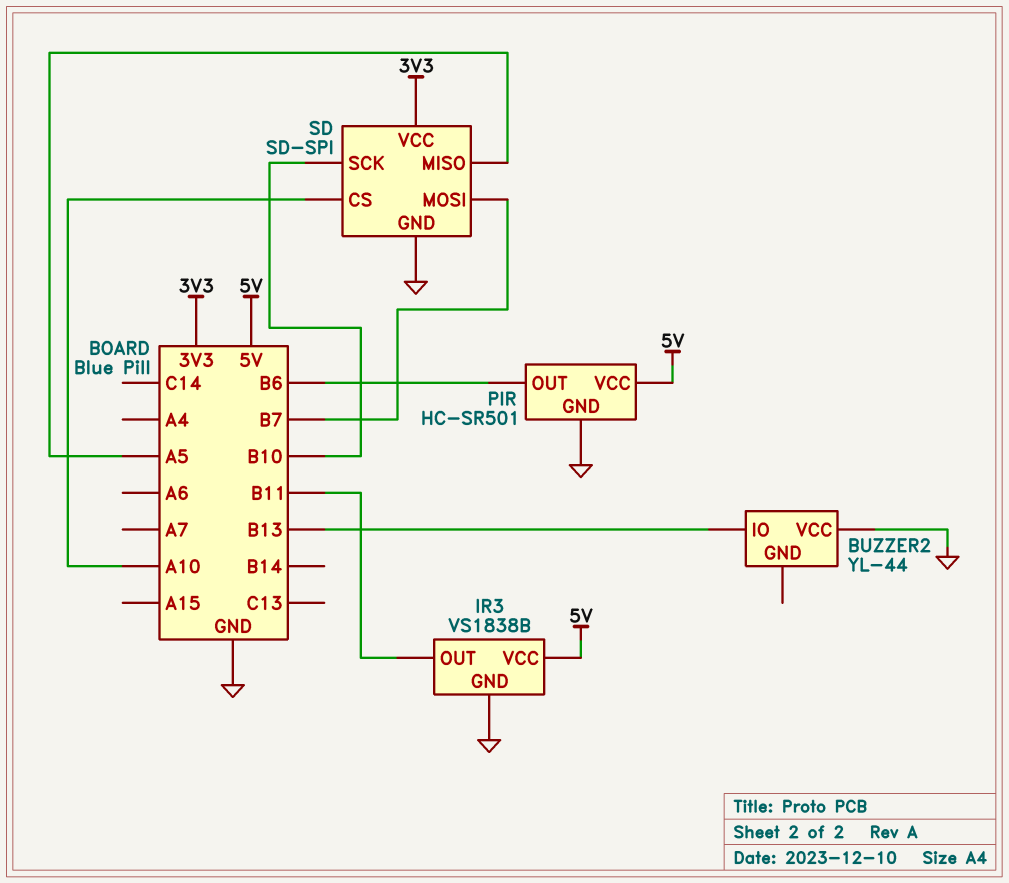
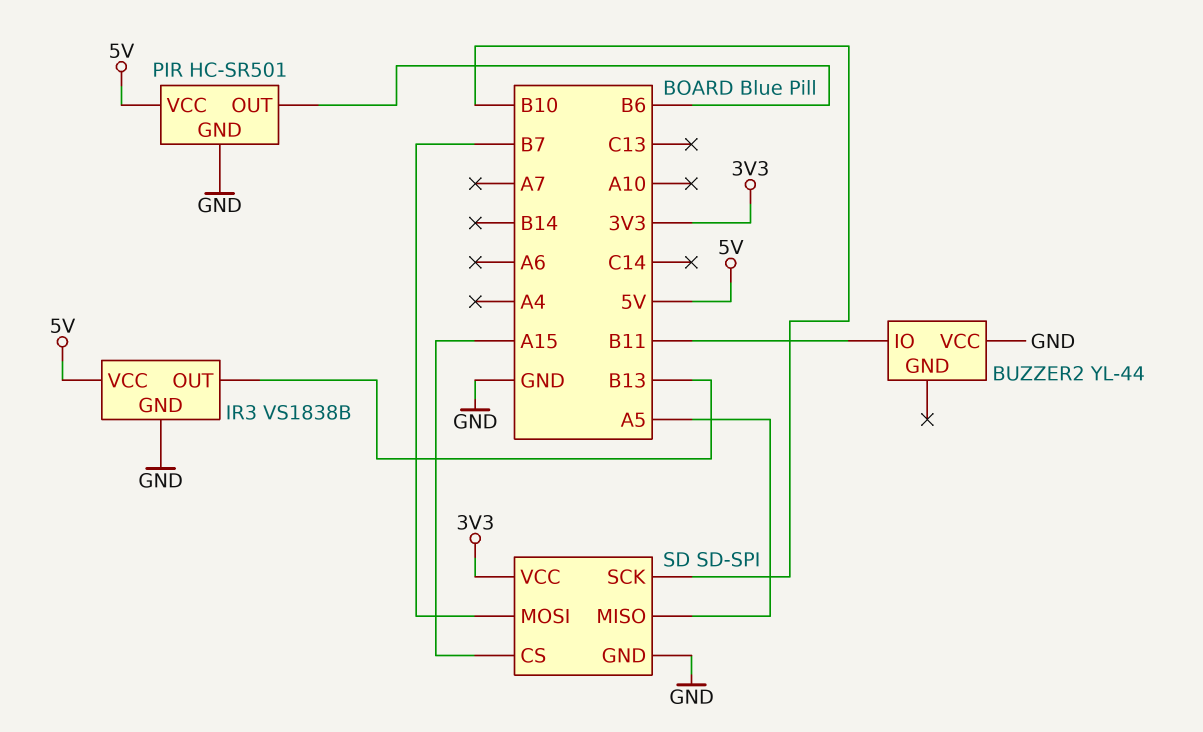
BUZZER2 pin IO: B13 -> B11
IR3 pin OUT: B11 -> B13
SD pin CS: A10 -> A15

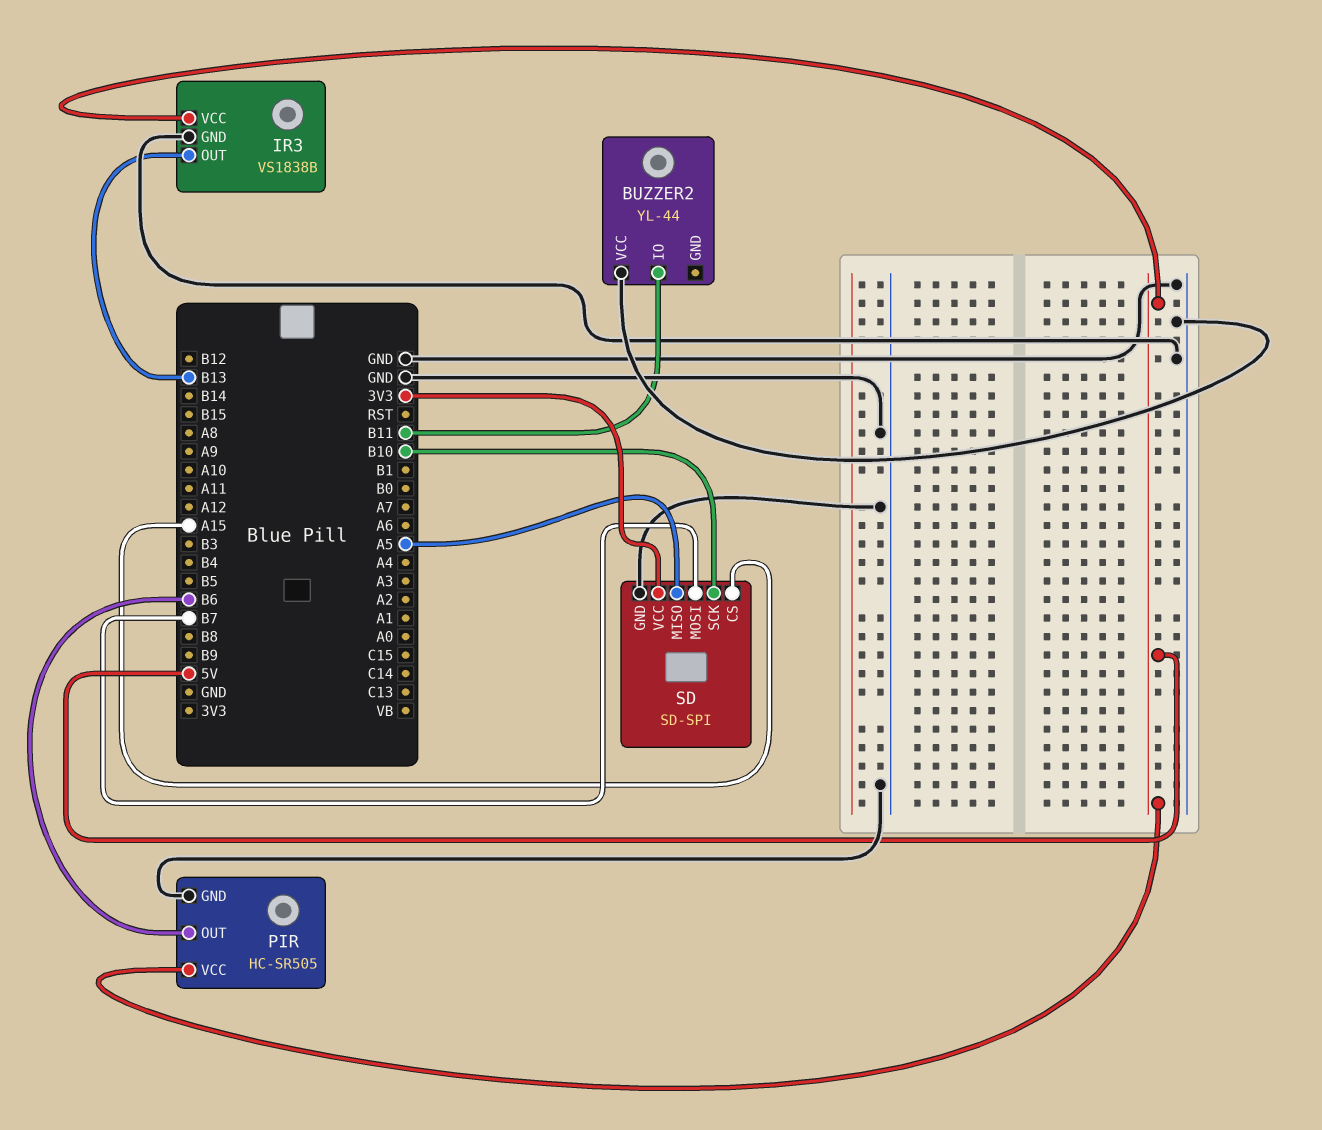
PIR: HC-SR501 -> HC-SR505

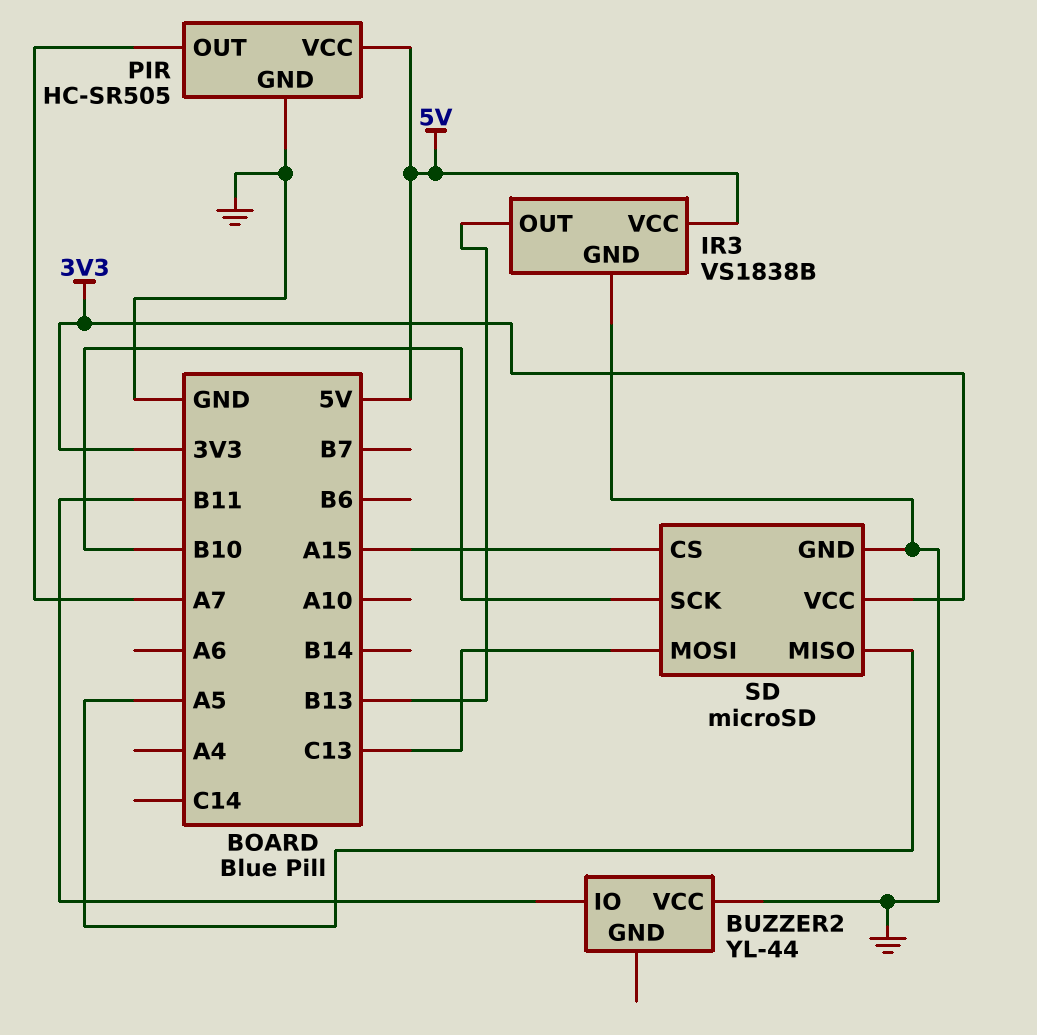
PIR pin OUT: B6 -> A7
SD: SD-SPI -> microSD
SD pin MOSI: B7 -> C13

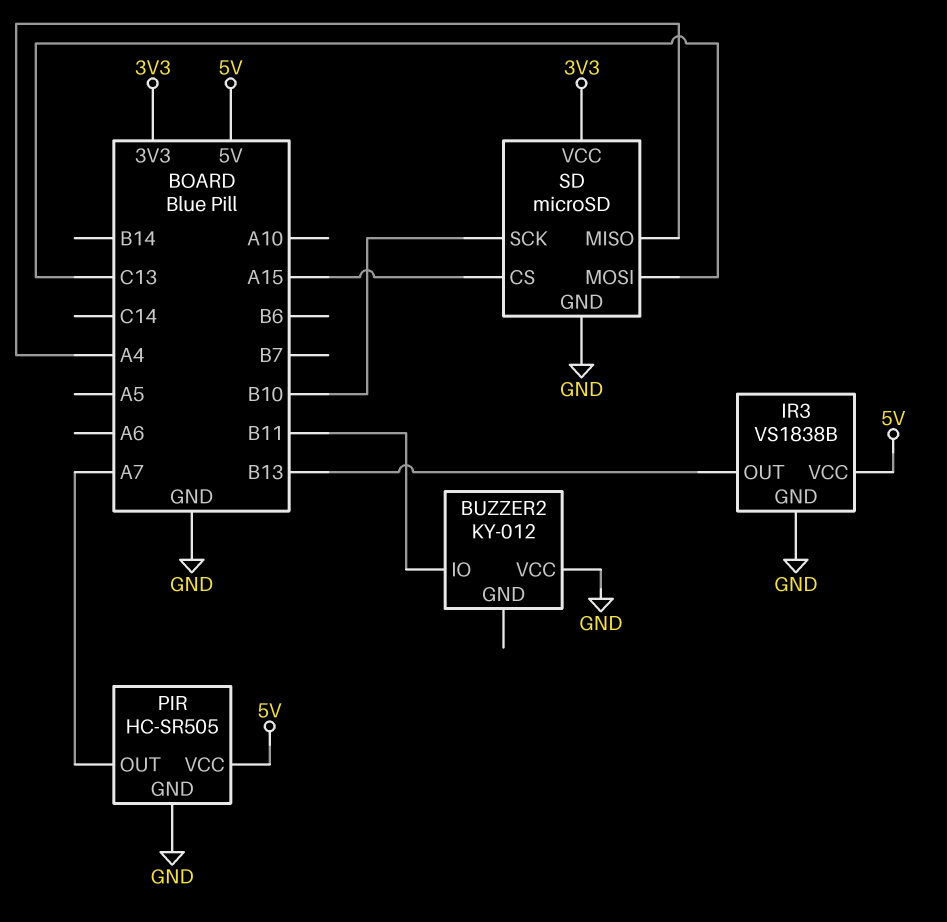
BUZZER2: YL-44 -> KY-012
SD pin MISO: A5 -> A4

